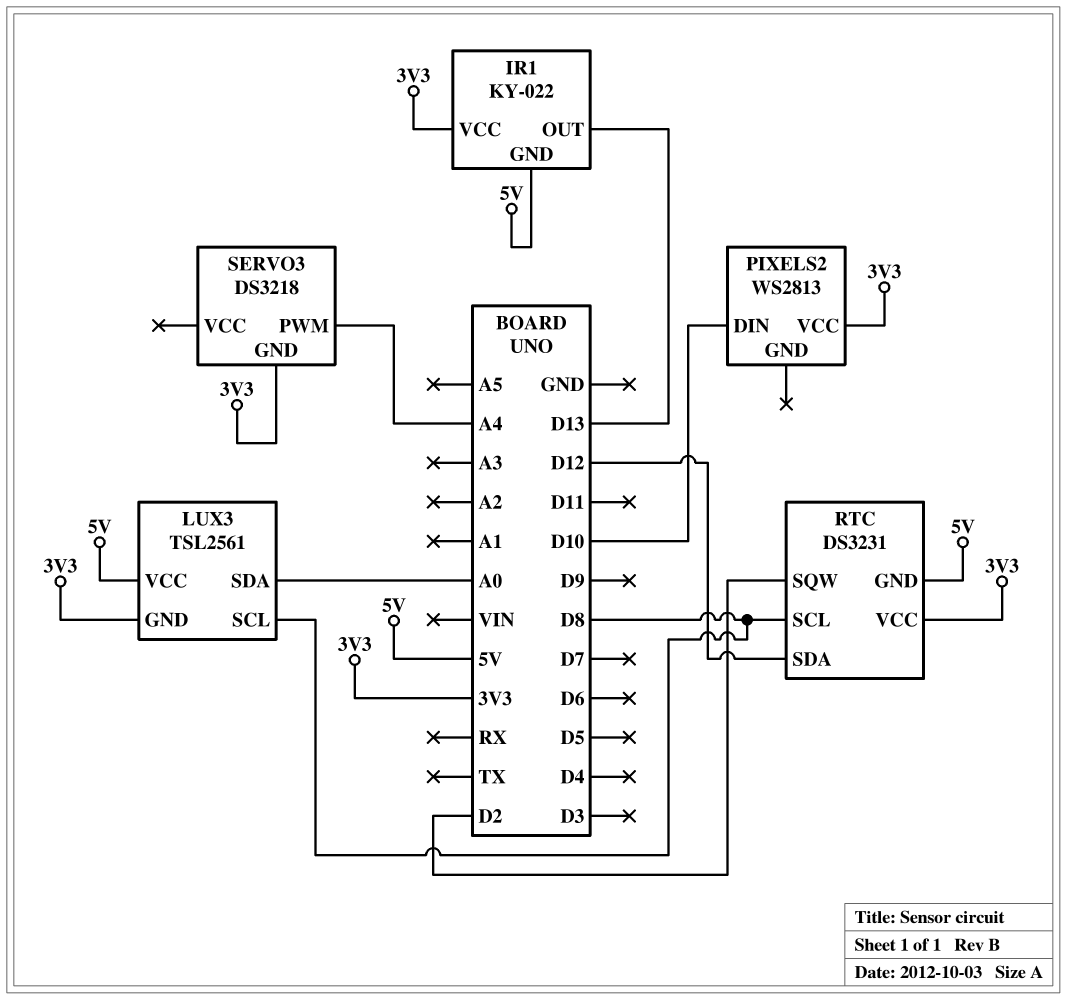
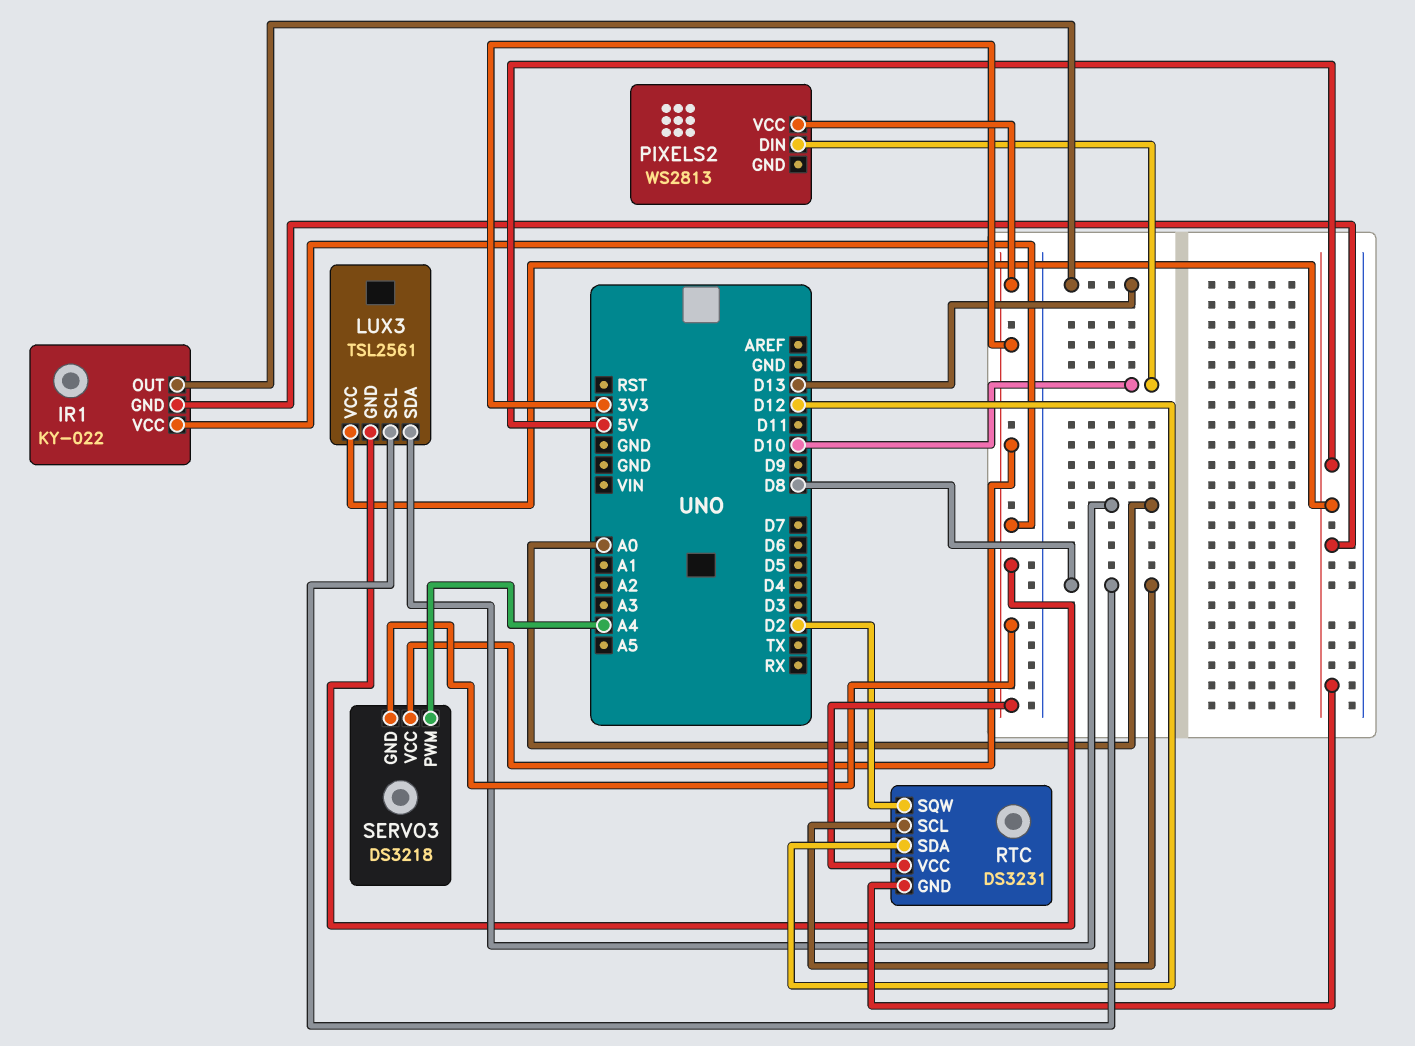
SERVO3 pin VCC: none -> 3V3

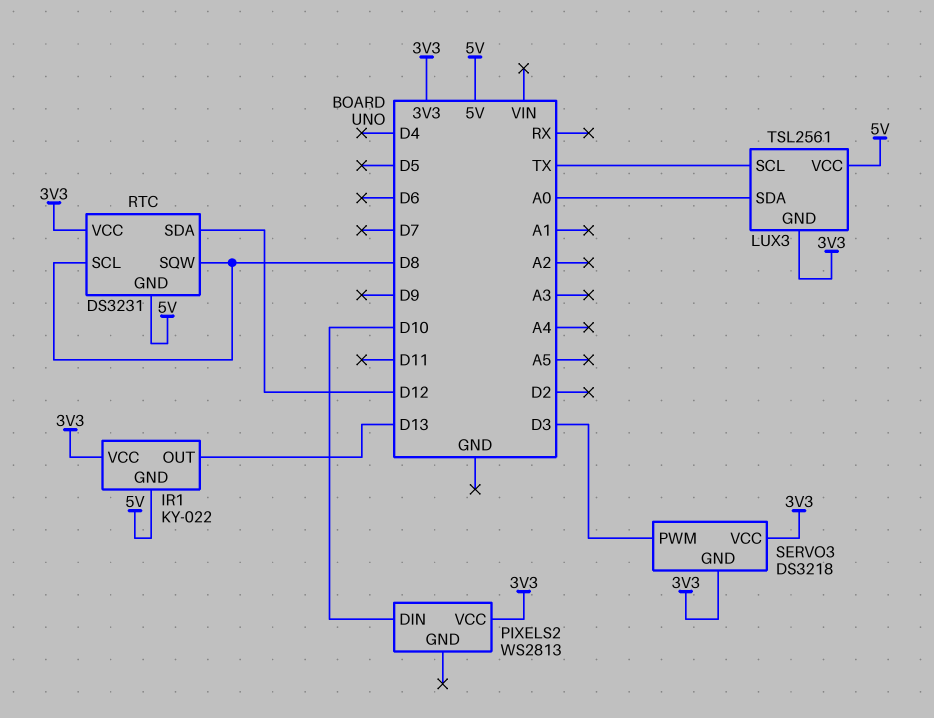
LUX3 pin SCL: D8 -> TX
RTC pin SQW: D2 -> D8
SERVO3 pin PWM: A4 -> D3

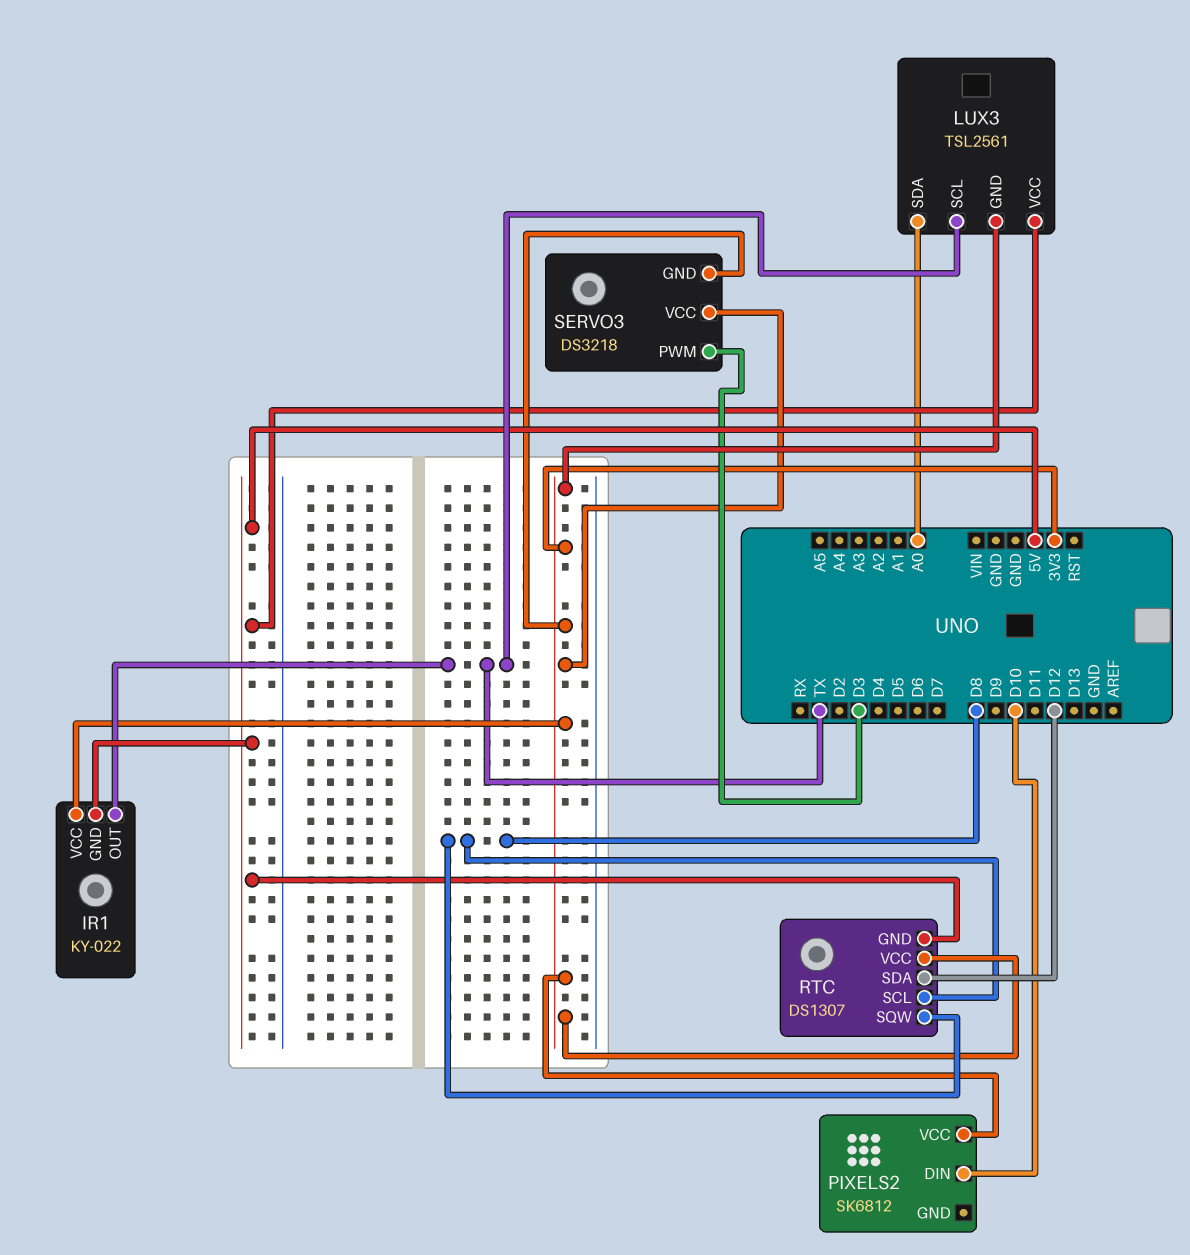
IR1 pin OUT: D13 -> TX
PIXELS2: WS2813 -> SK6812
RTC: DS3231 -> DS1307

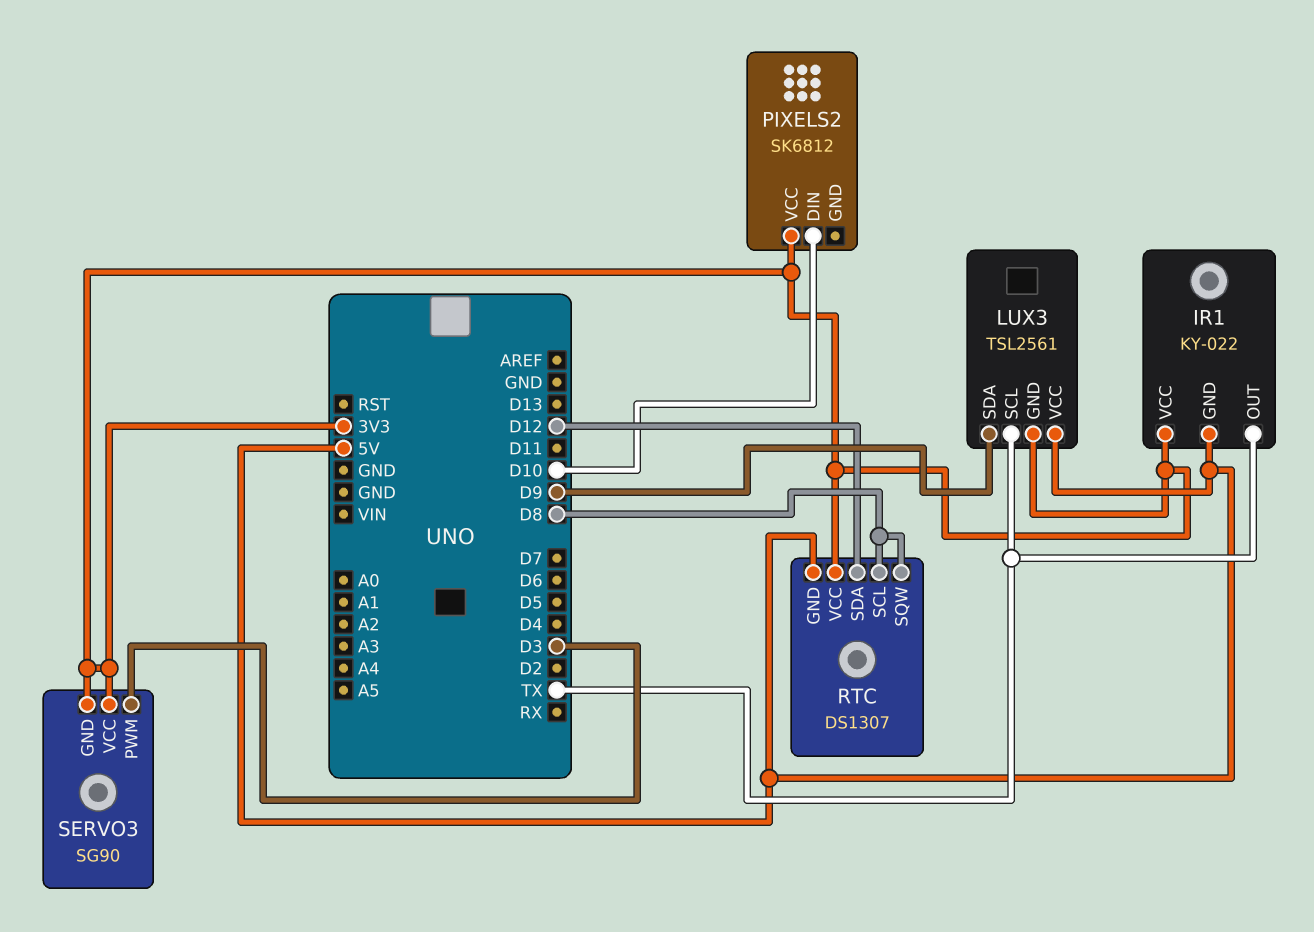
LUX3 pin SDA: A0 -> D9
SERVO3: DS3218 -> SG90

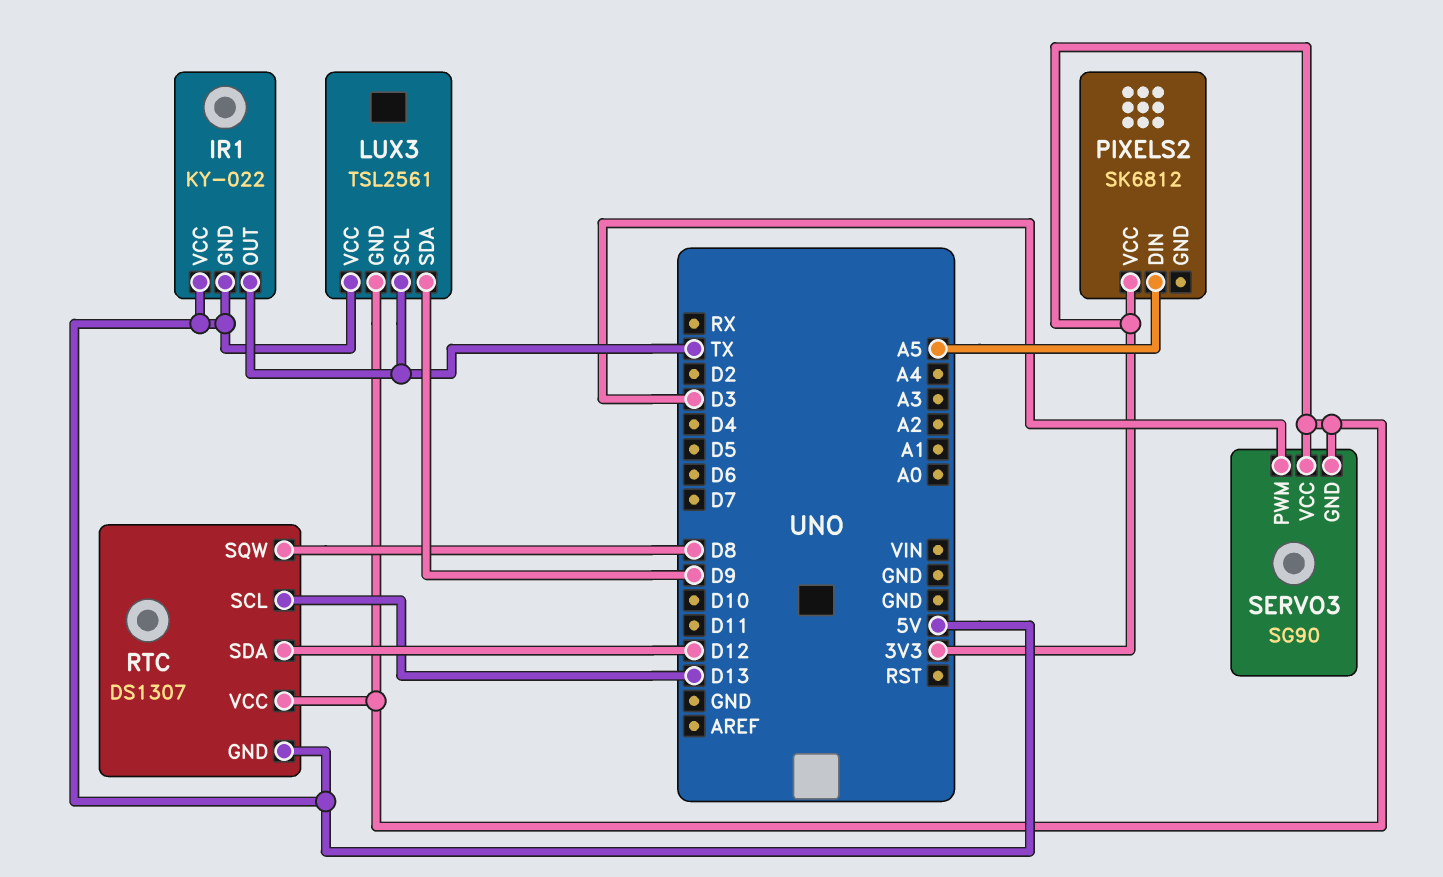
IR1 pin VCC: 3V3 -> 5V
PIXELS2 pin DIN: D10 -> A5
RTC pin SCL: D8 -> D13

